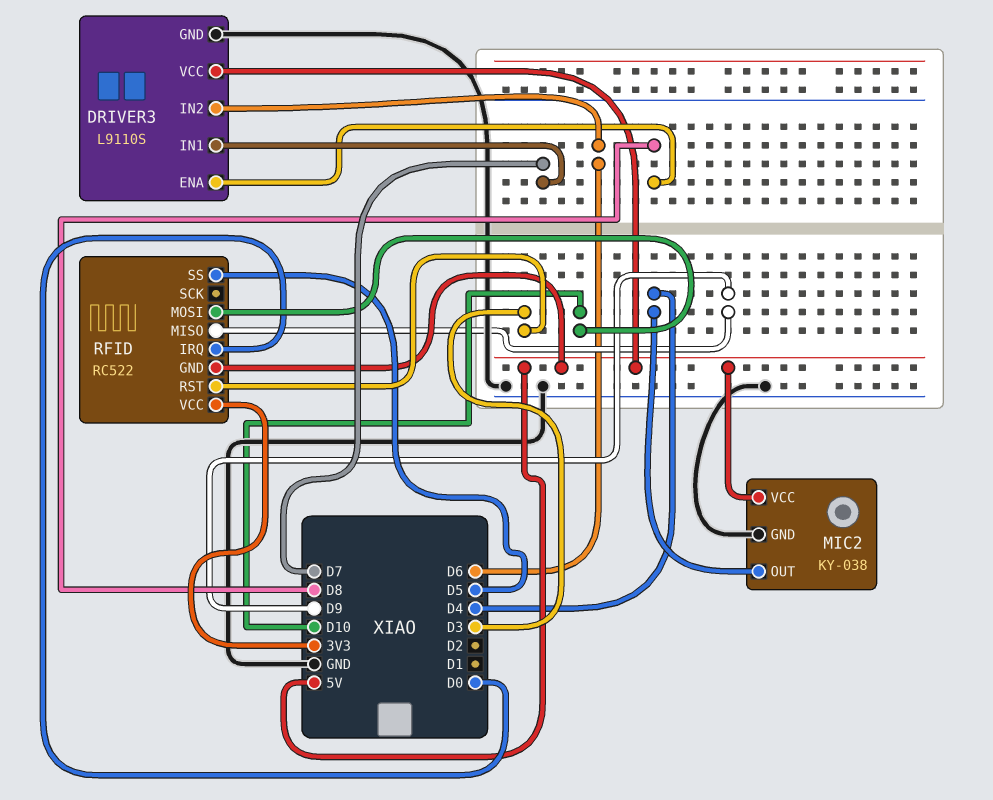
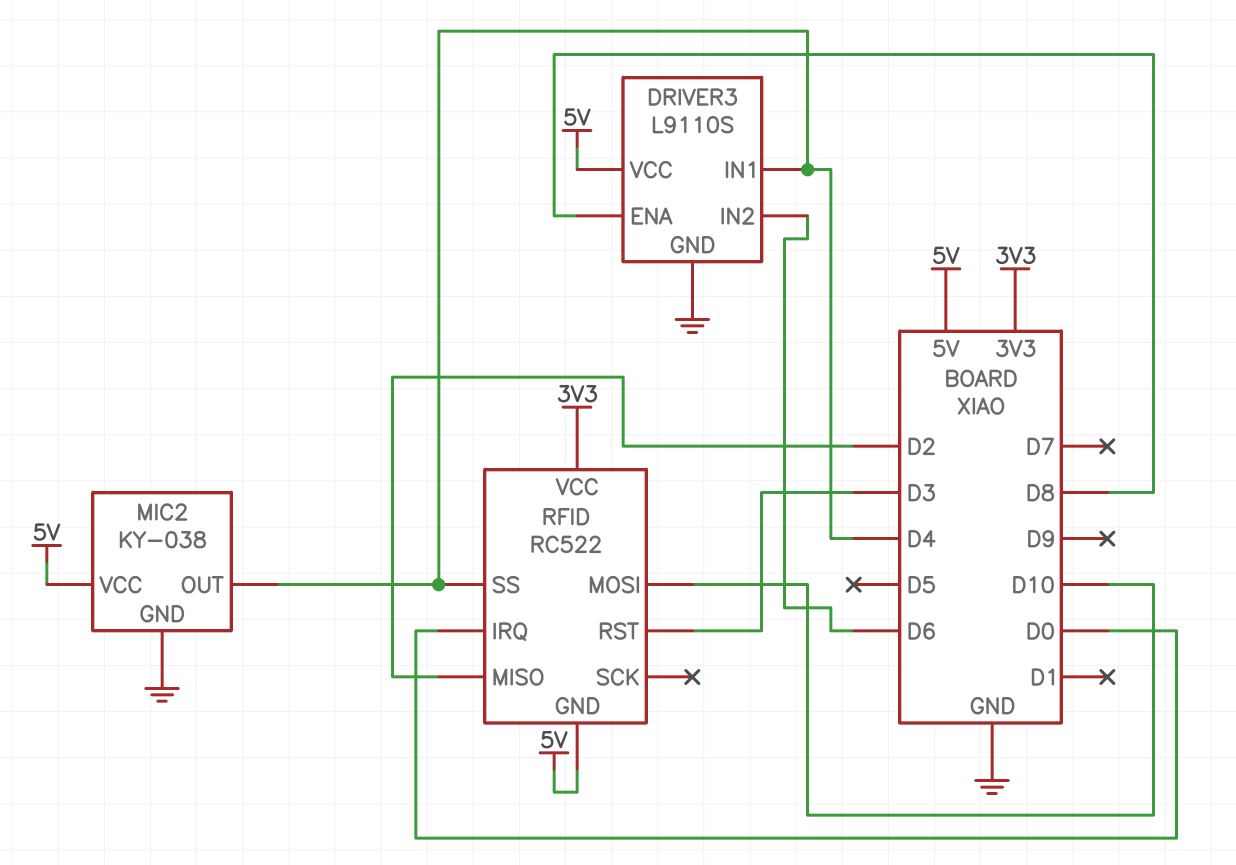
DRIVER3 pin IN1: D7 -> D4
RFID pin MISO: D9 -> D2
RFID pin SS: D5 -> D4

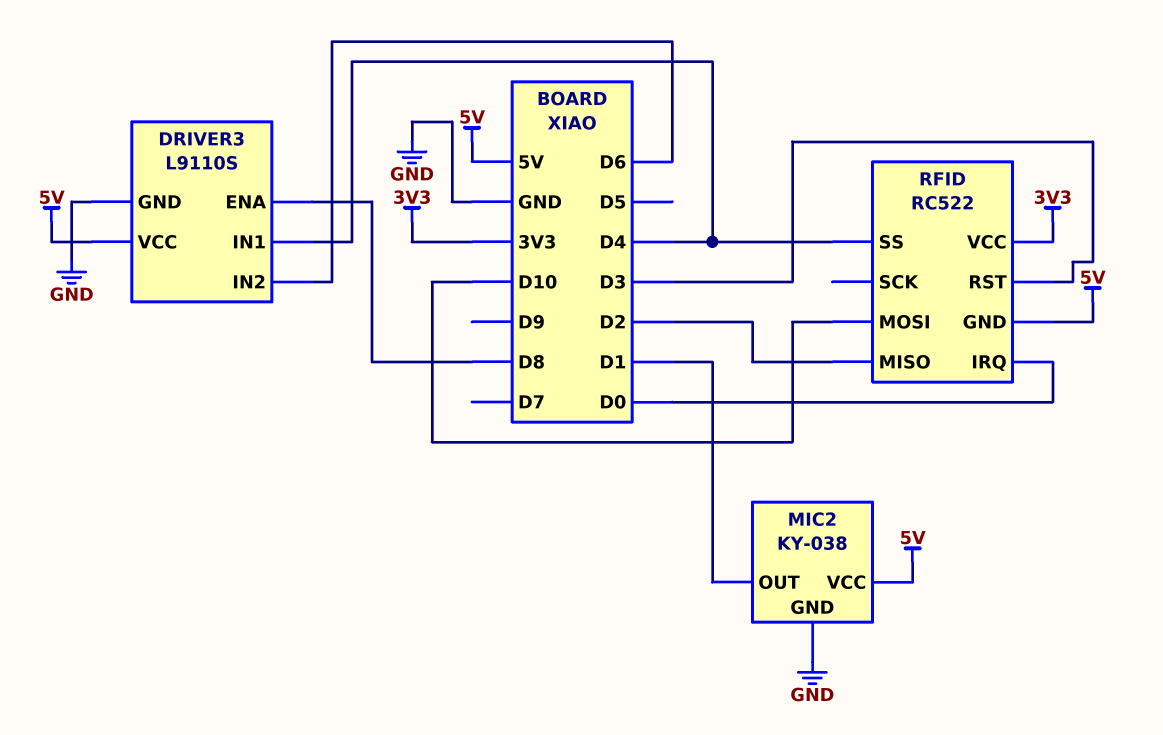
MIC2 pin OUT: D4 -> D1

